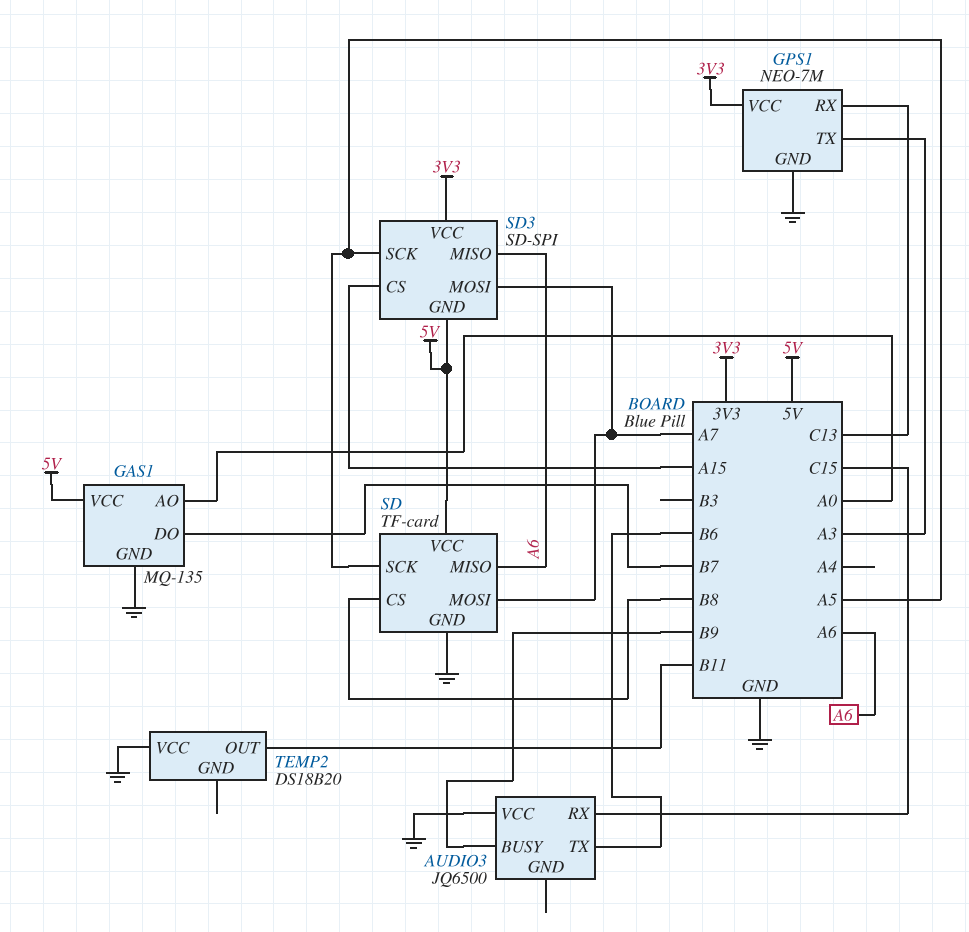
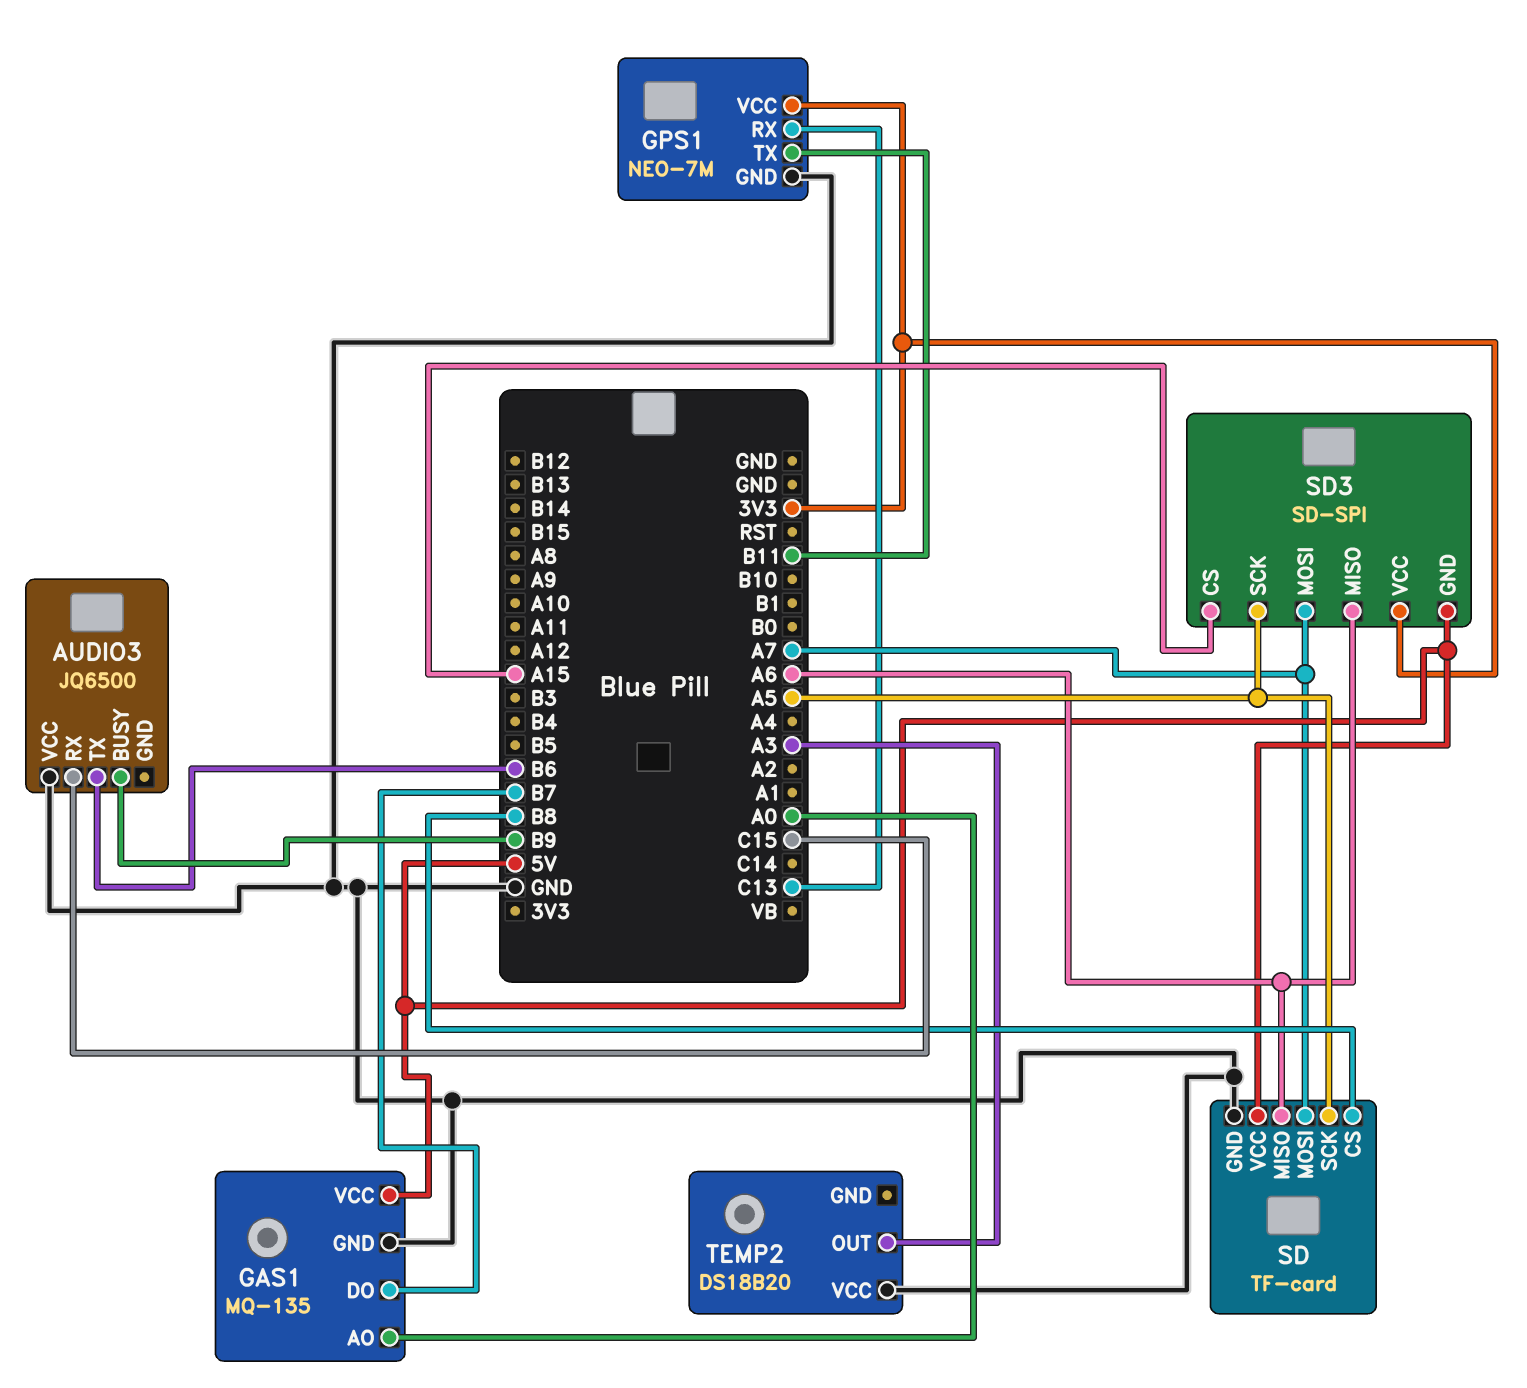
GPS1 pin TX: A3 -> B11
TEMP2 pin OUT: B11 -> A3

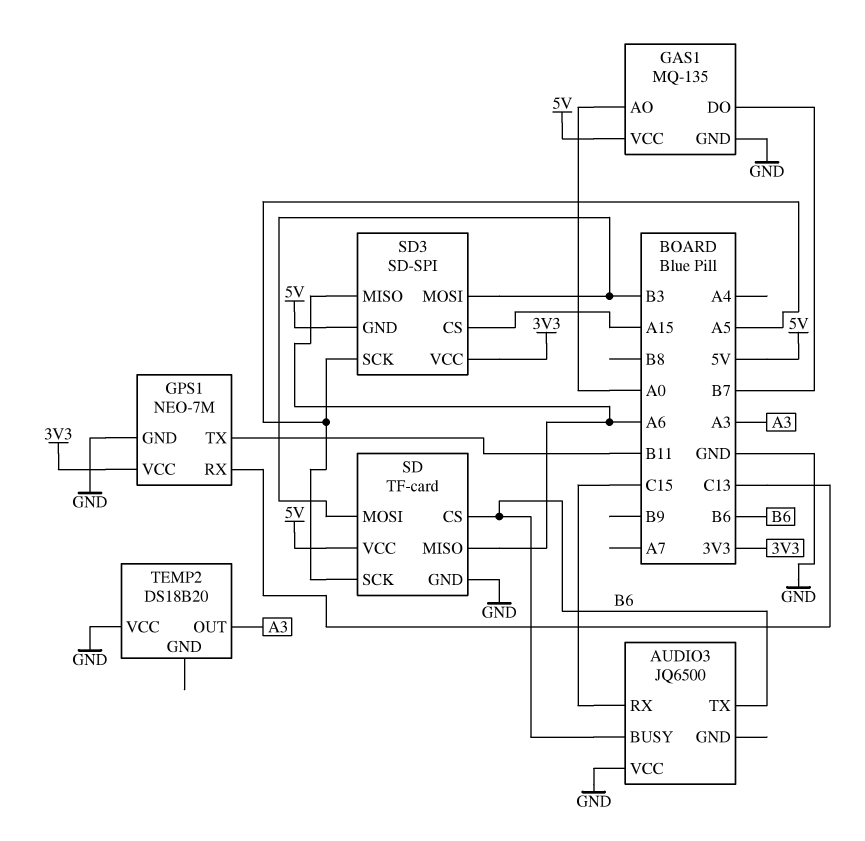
AUDIO3 pin BUSY: B9 -> B6
SD pin CS: B8 -> B6
SD pin MOSI: A7 -> B3
SD3 pin MOSI: A7 -> B3

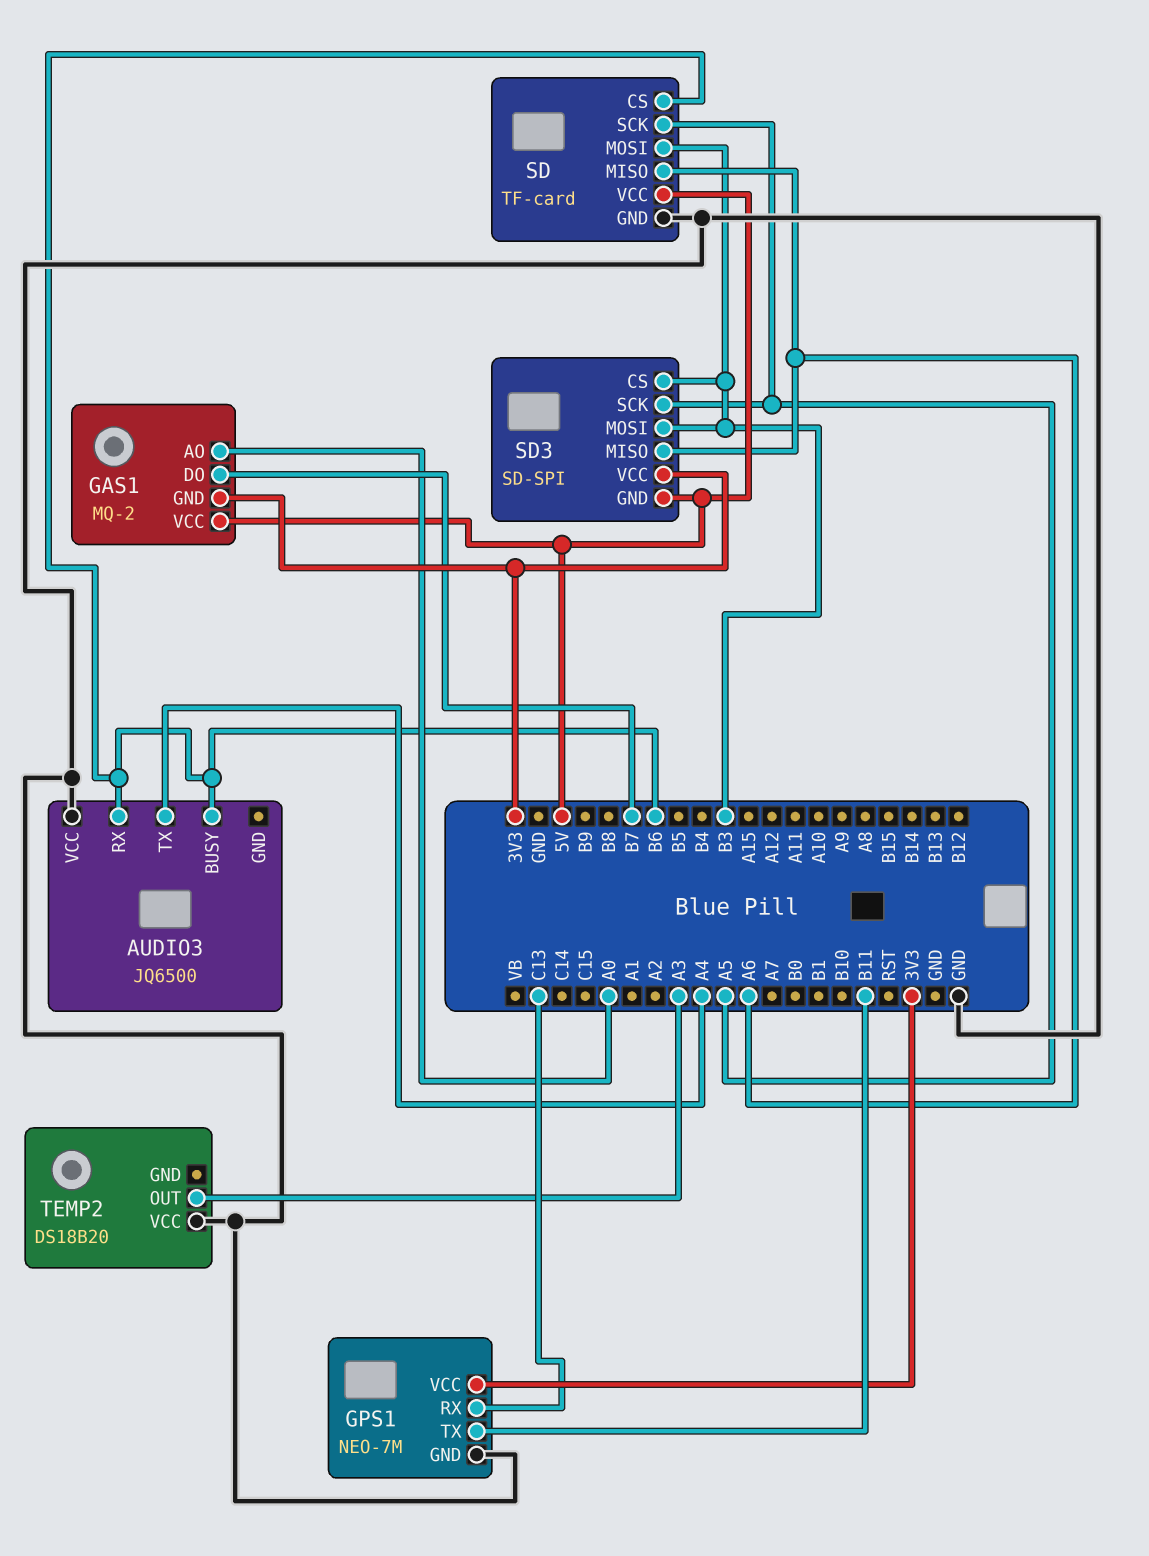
AUDIO3 pin RX: C15 -> B6
AUDIO3 pin TX: B6 -> A4
GAS1: MQ-135 -> MQ-2
GAS1 pin GND: GND -> 3V3
SD3 pin CS: A15 -> B3

